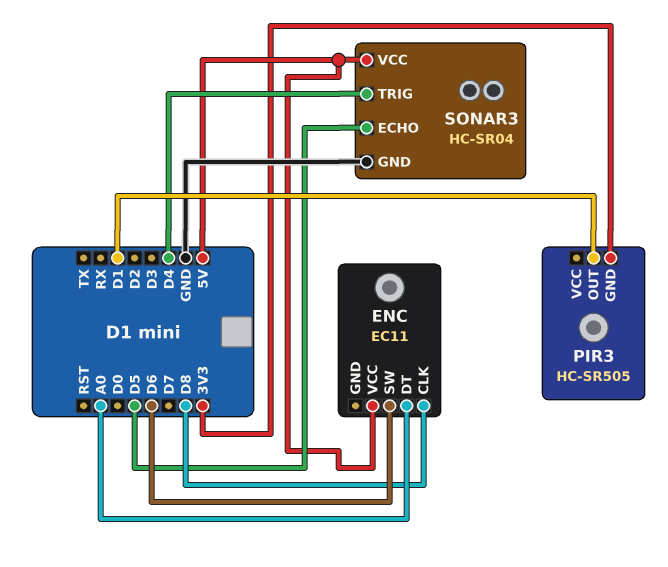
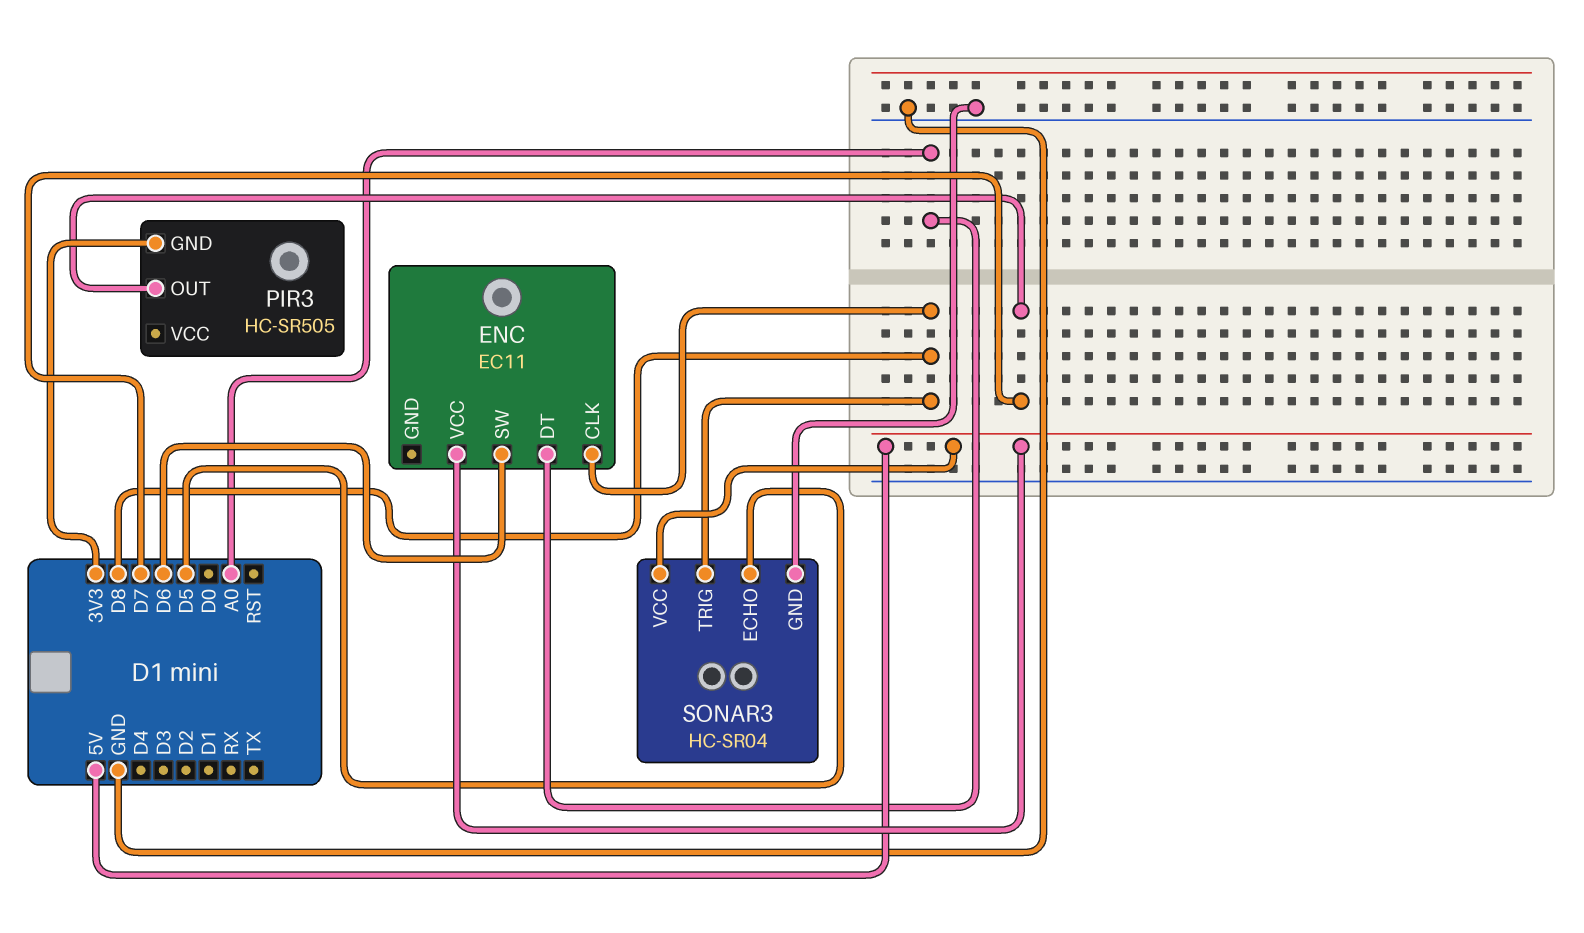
PIR3 pin OUT: D1 -> D7
SONAR3 pin TRIG: D4 -> D8

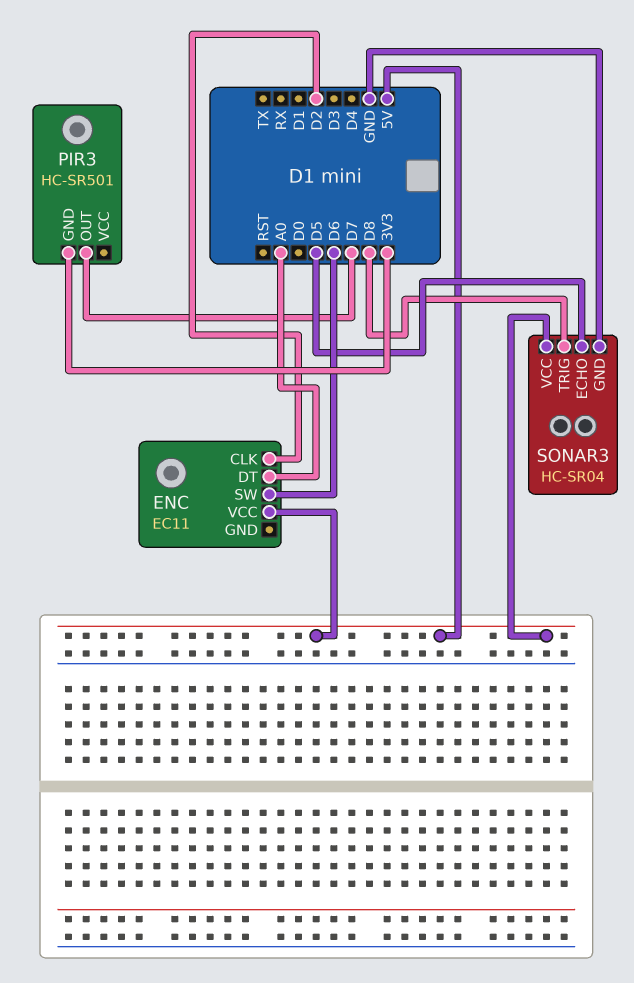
ENC pin CLK: D8 -> D2
PIR3: HC-SR505 -> HC-SR501

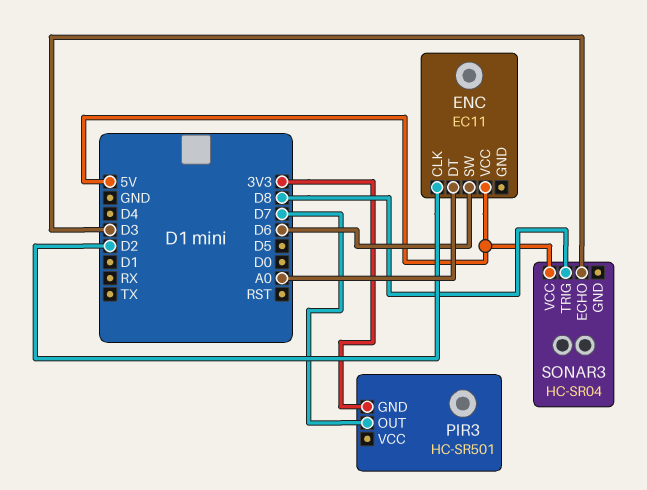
SONAR3 pin ECHO: D5 -> D3
SONAR3 pin GND: GND -> none

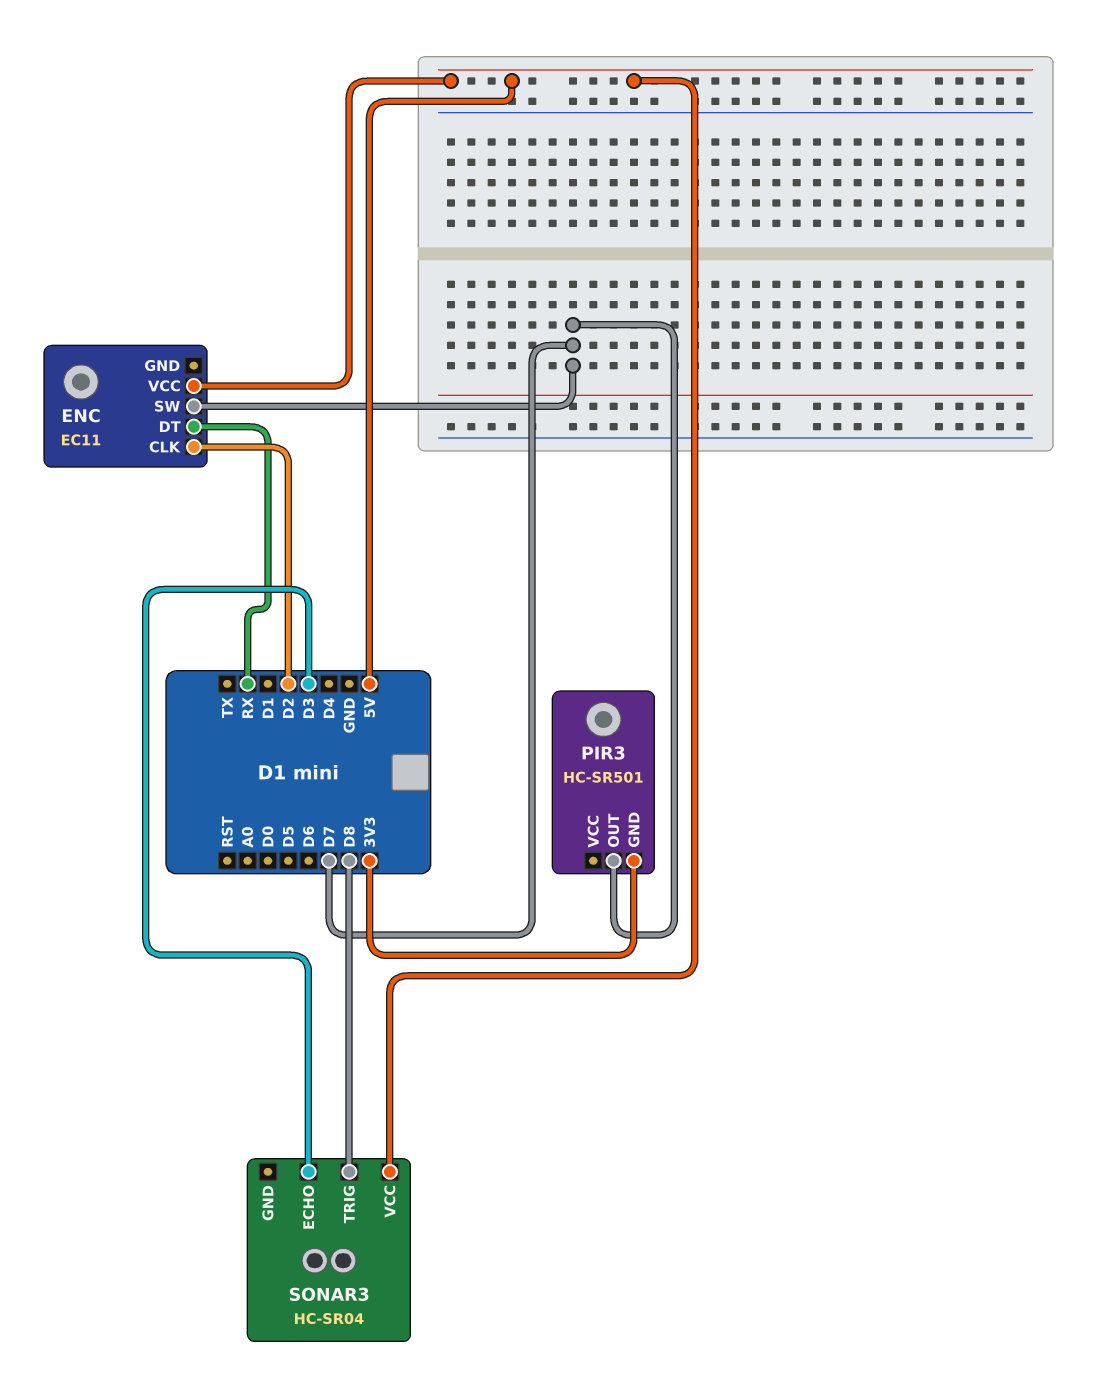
ENC pin DT: A0 -> RX
ENC pin SW: D6 -> D7

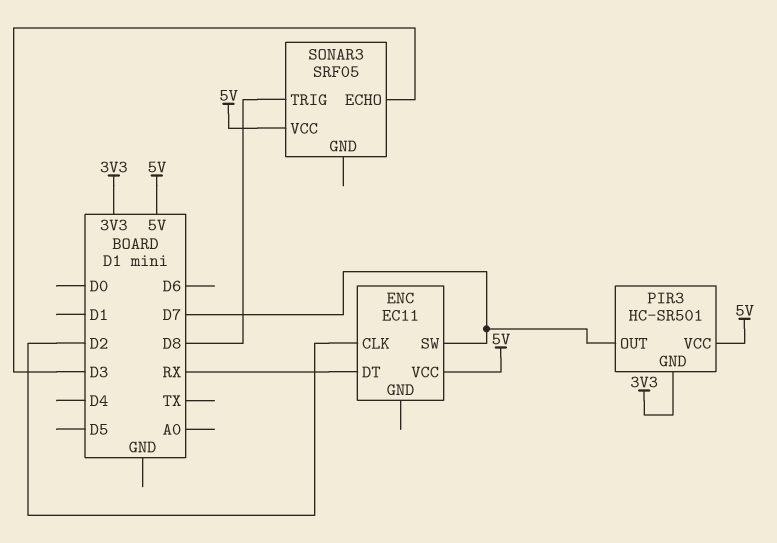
PIR3 pin VCC: none -> 5V
SONAR3: HC-SR04 -> SRF05

